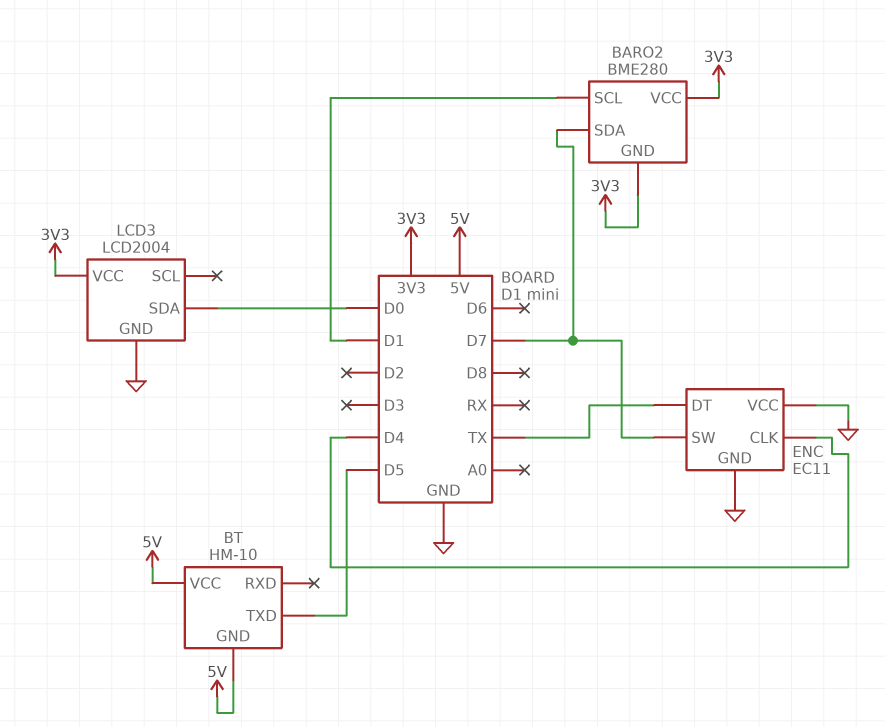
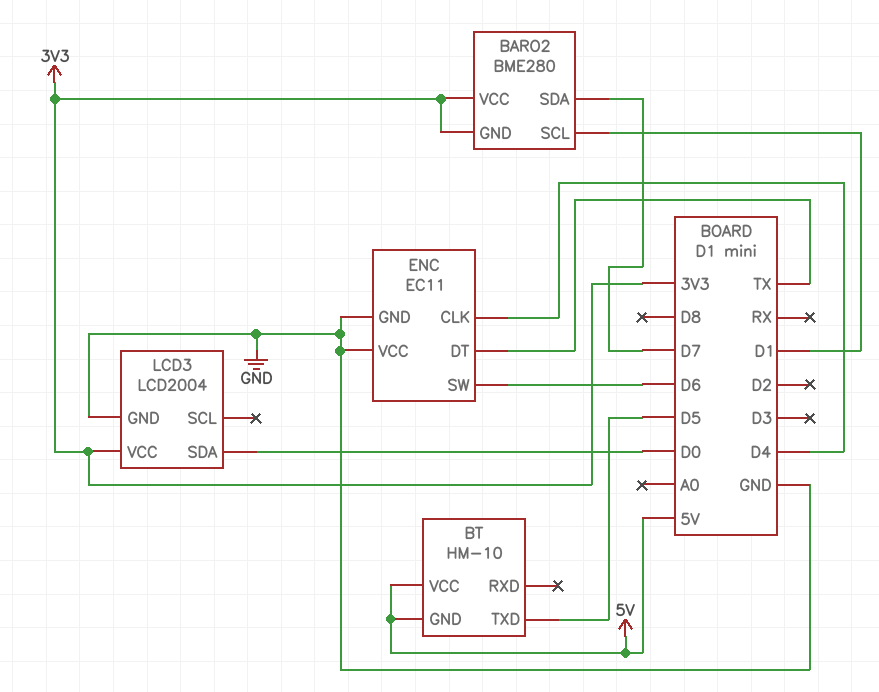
ENC pin SW: D7 -> D6

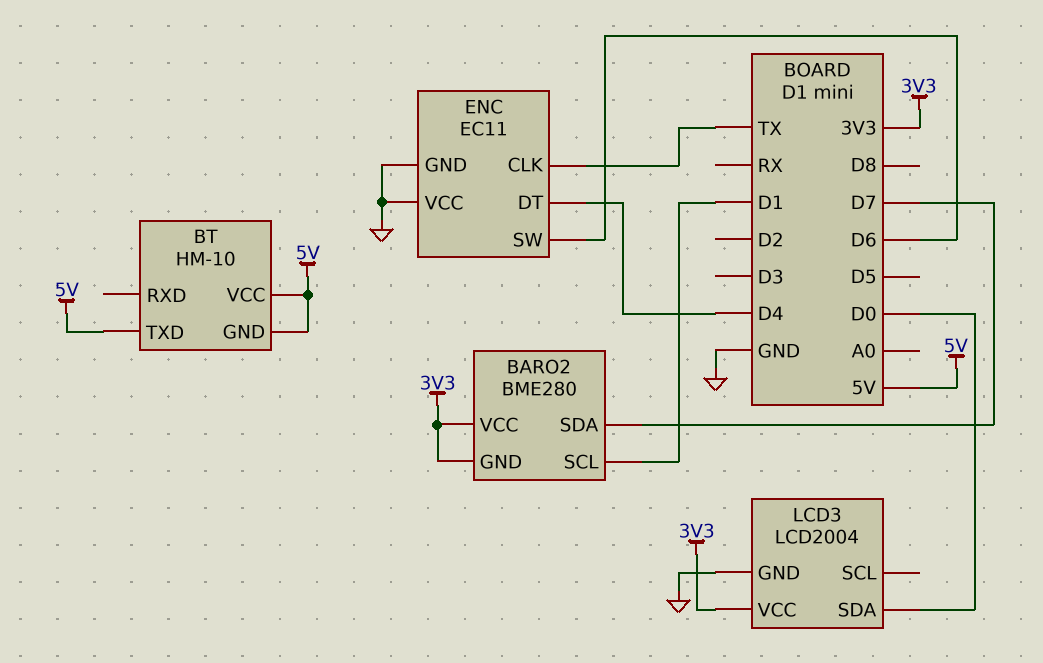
BT pin TXD: D5 -> 5V
ENC pin CLK: D4 -> TX
ENC pin DT: TX -> D4

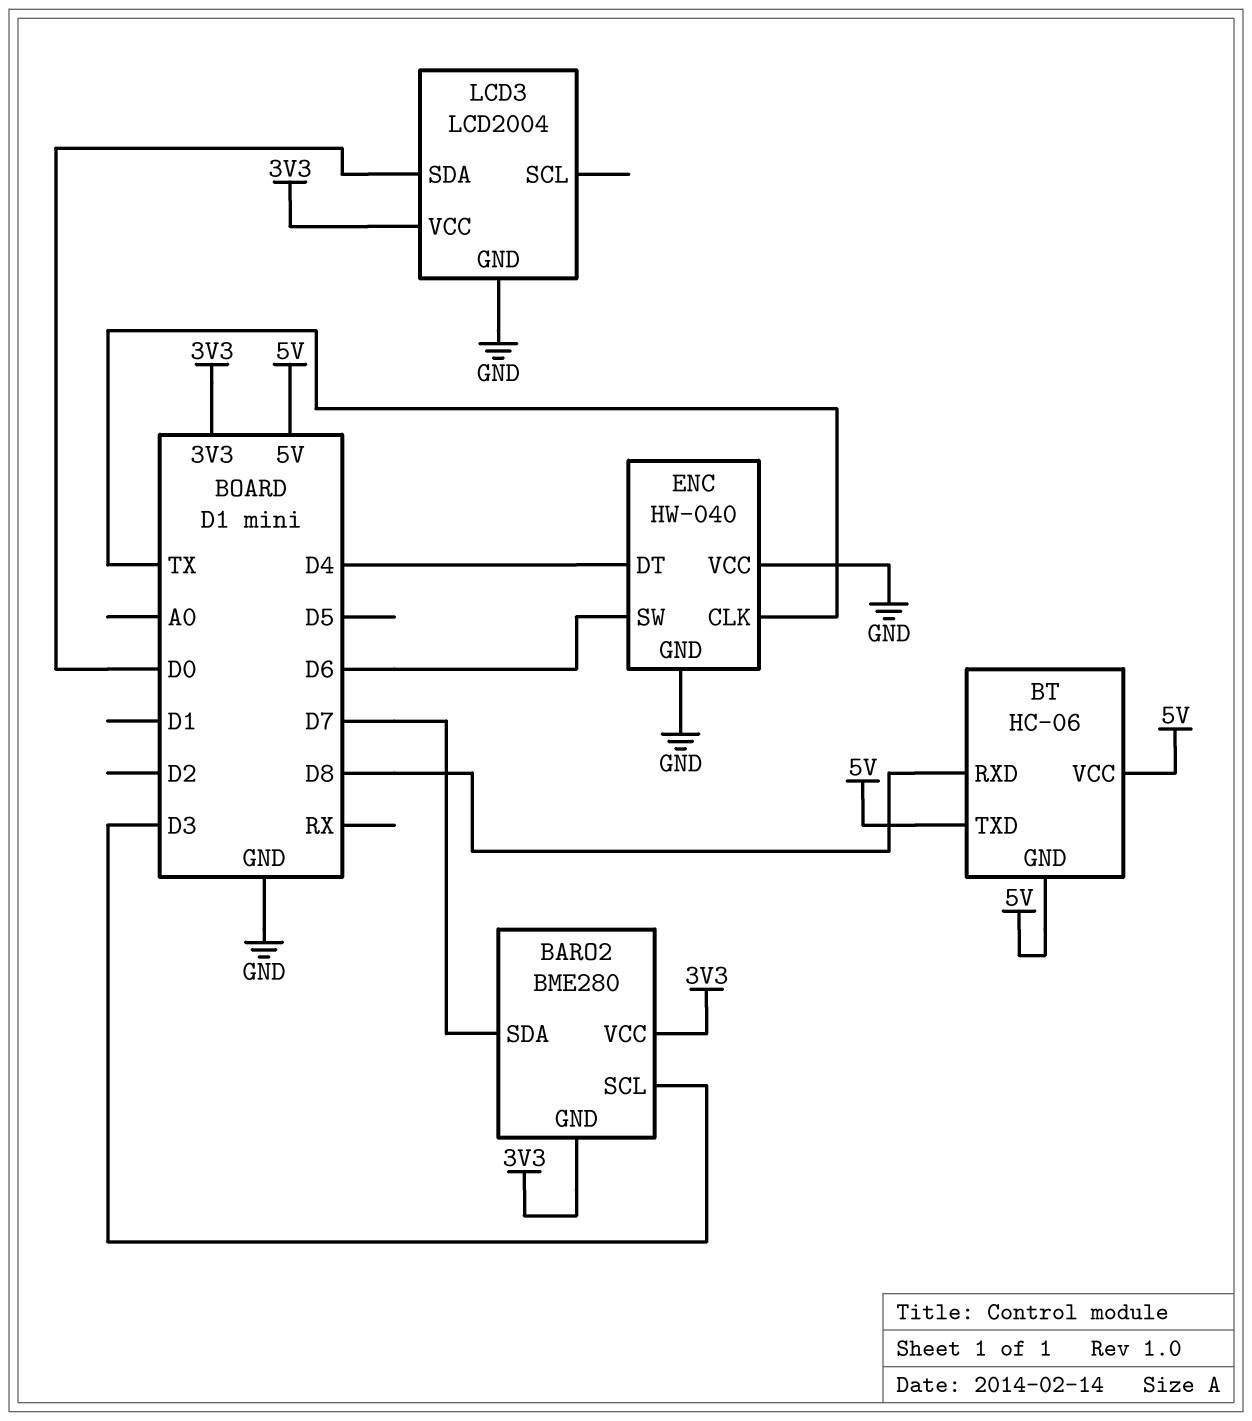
BARO2 pin SCL: D1 -> D3
BT: HM-10 -> HC-06
BT pin RXD: none -> D8
ENC: EC11 -> HW-040

